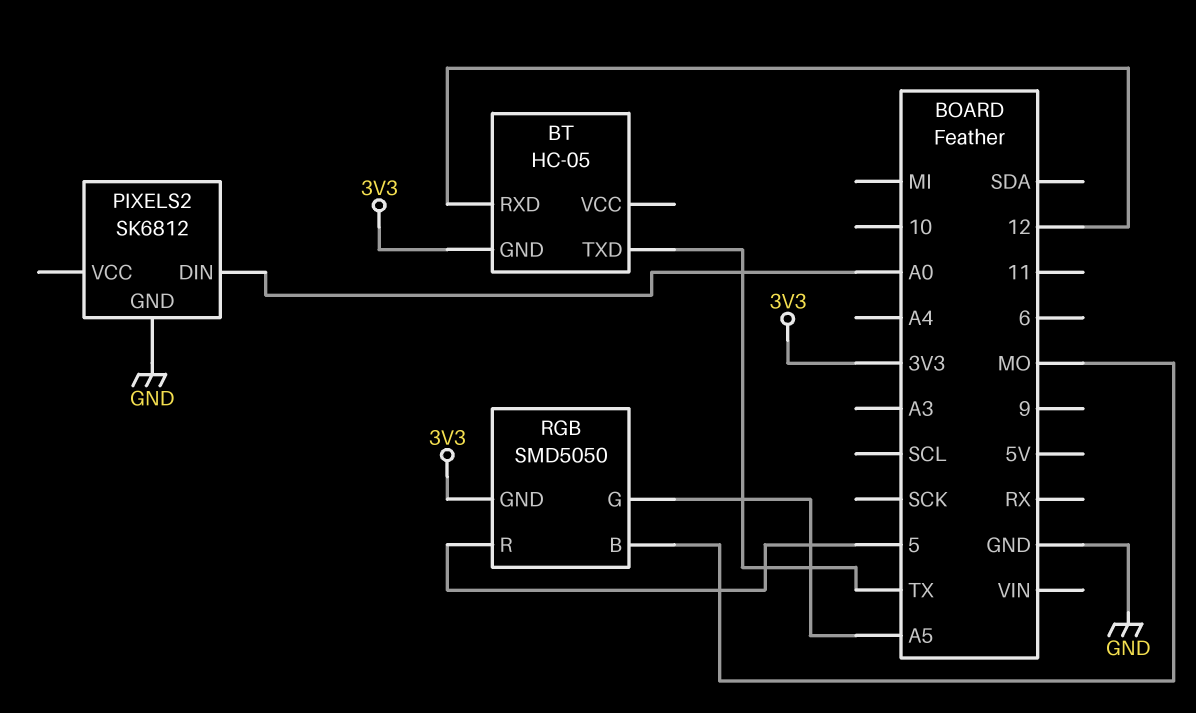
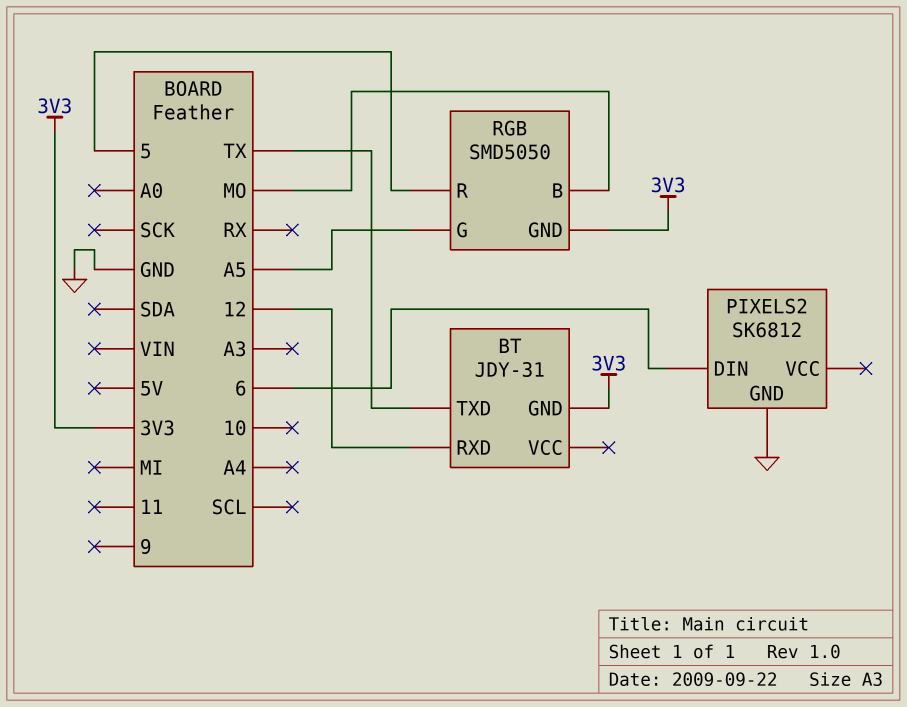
BT: HC-05 -> JDY-31
PIXELS2 pin DIN: A0 -> 6

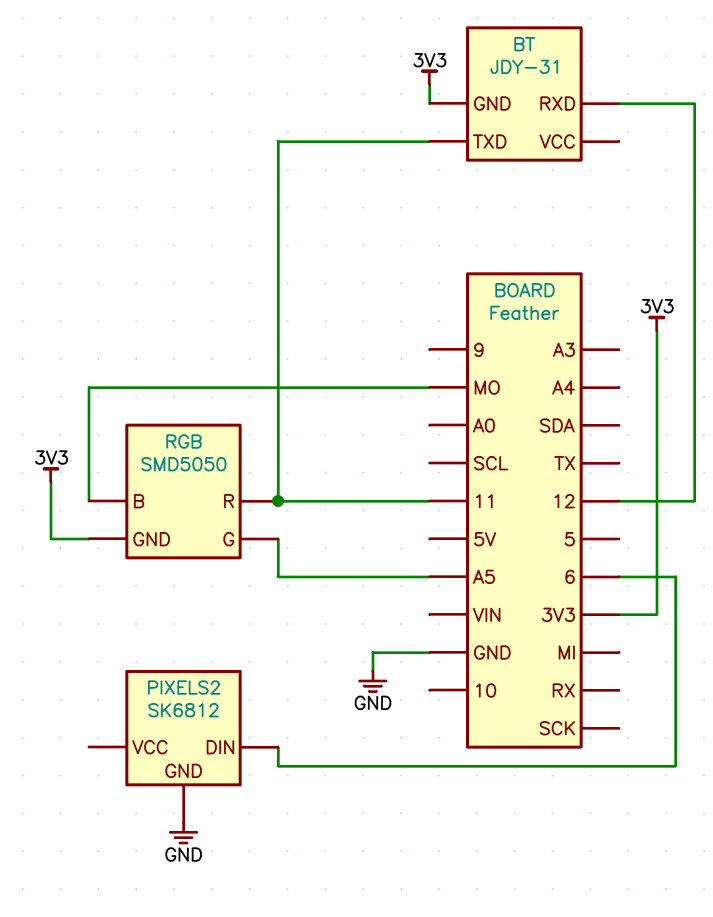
BT pin TXD: TX -> 11
RGB pin R: 5 -> 11

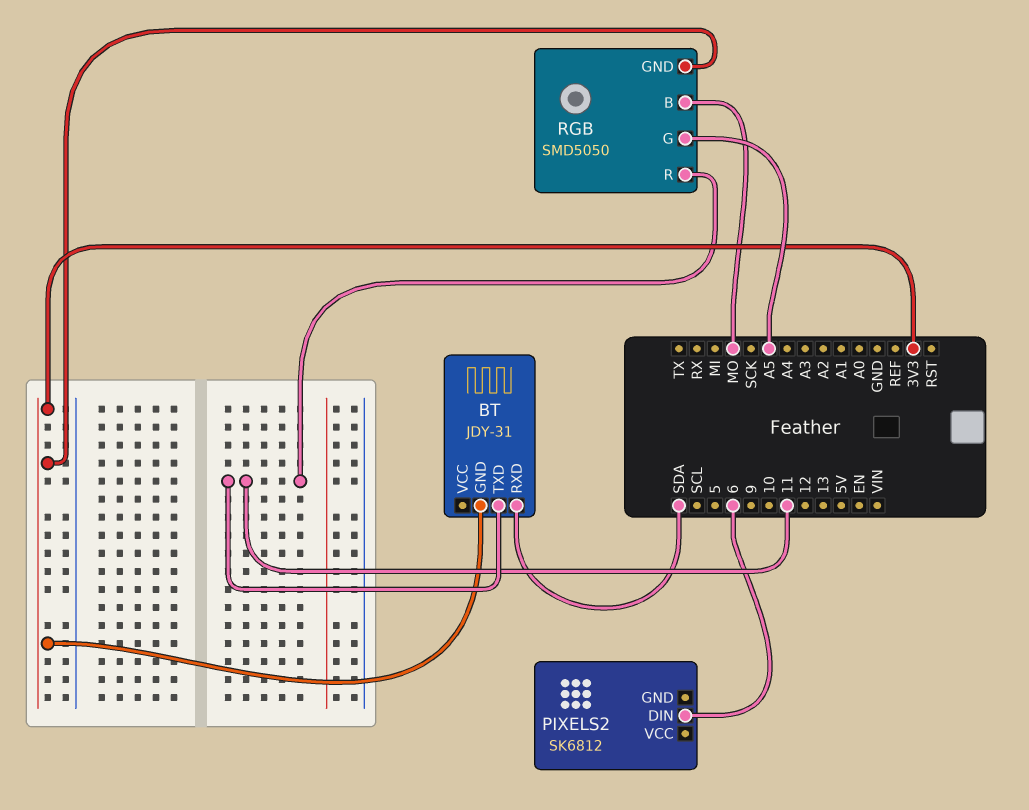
BT pin RXD: 12 -> SDA
PIXELS2 pin GND: GND -> none

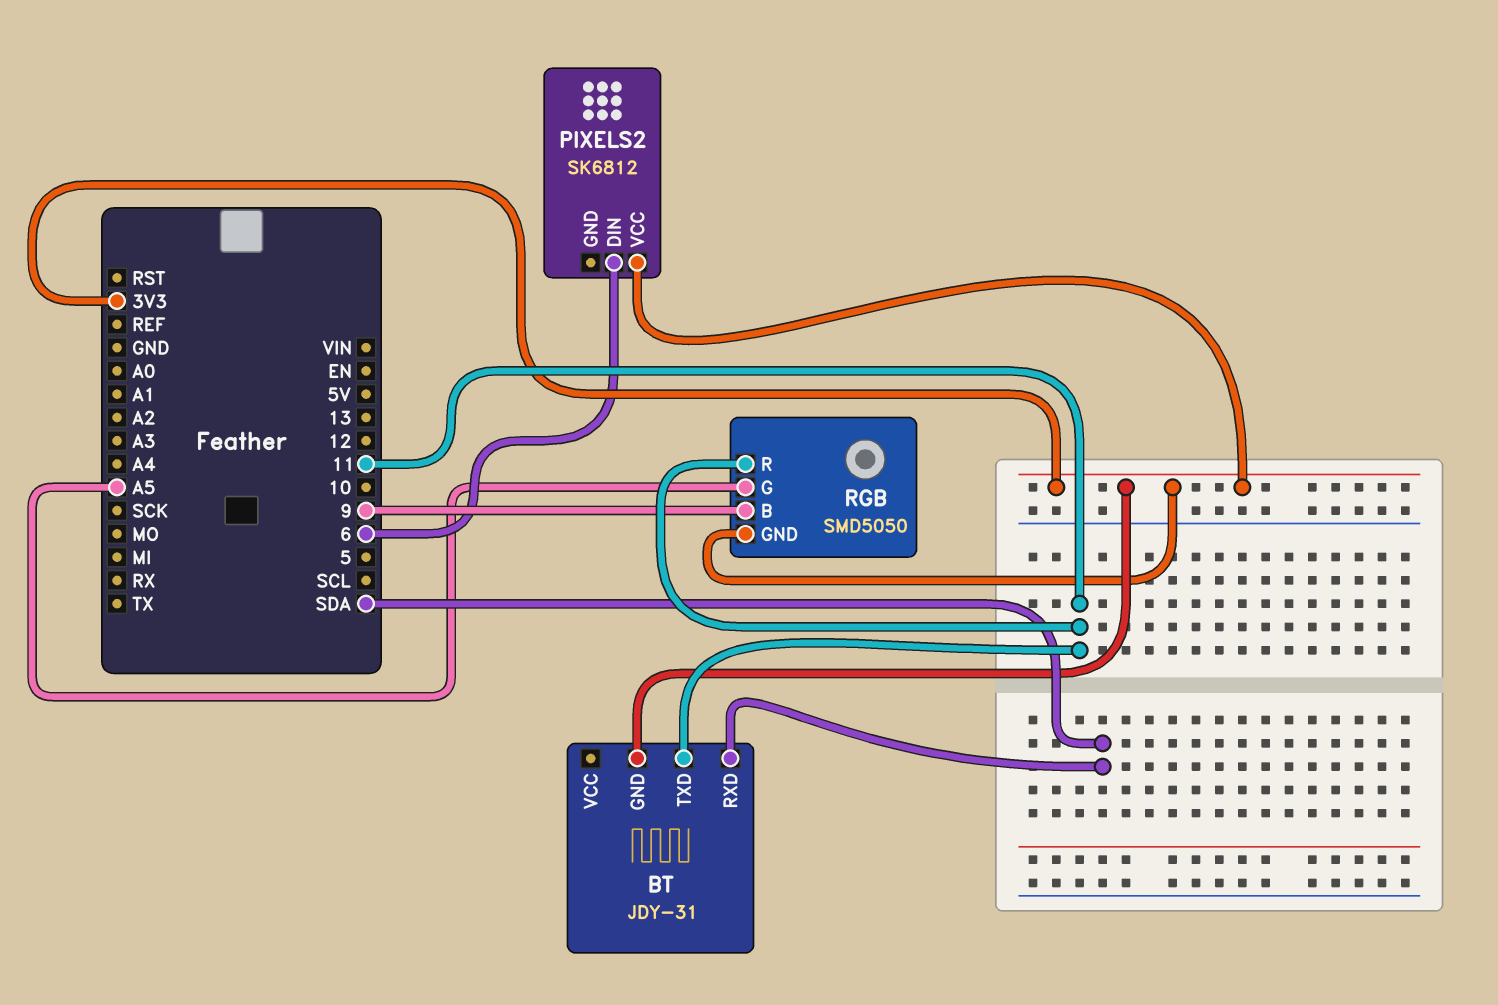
PIXELS2 pin VCC: none -> 3V3
RGB pin B: MO -> 9

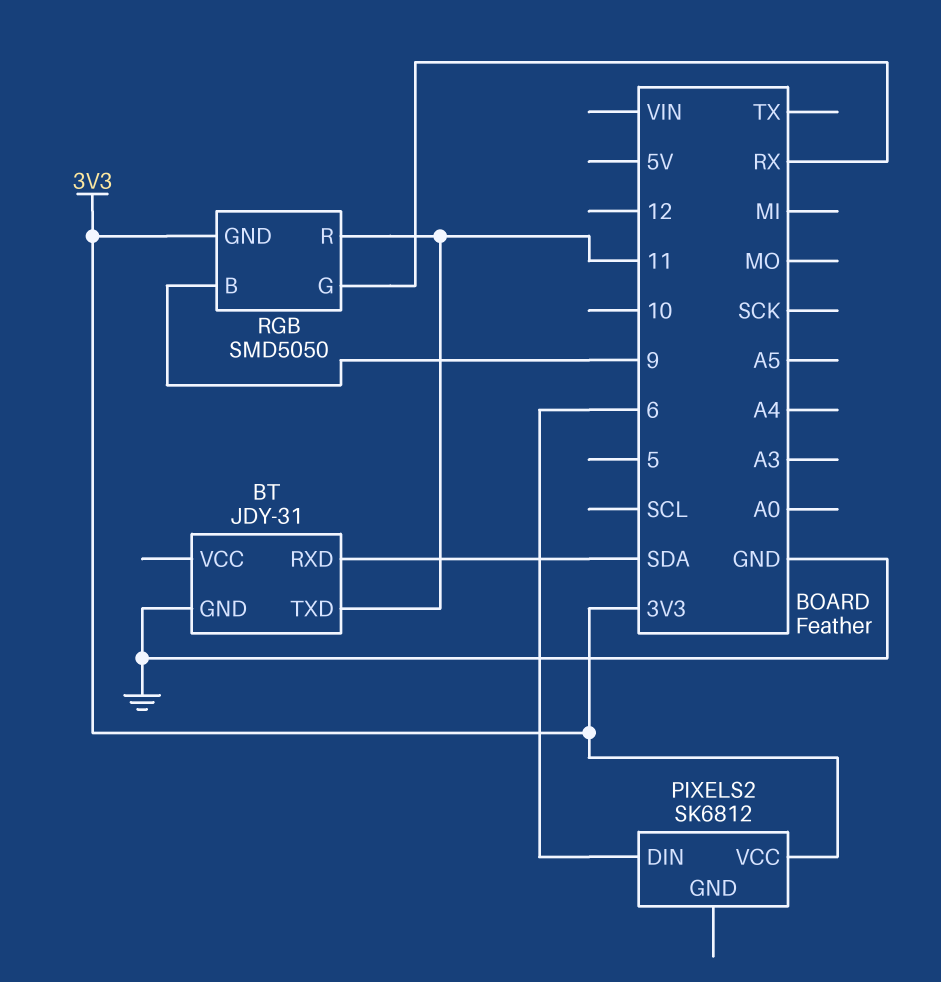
BT pin GND: 3V3 -> GND
RGB pin G: A5 -> RX

